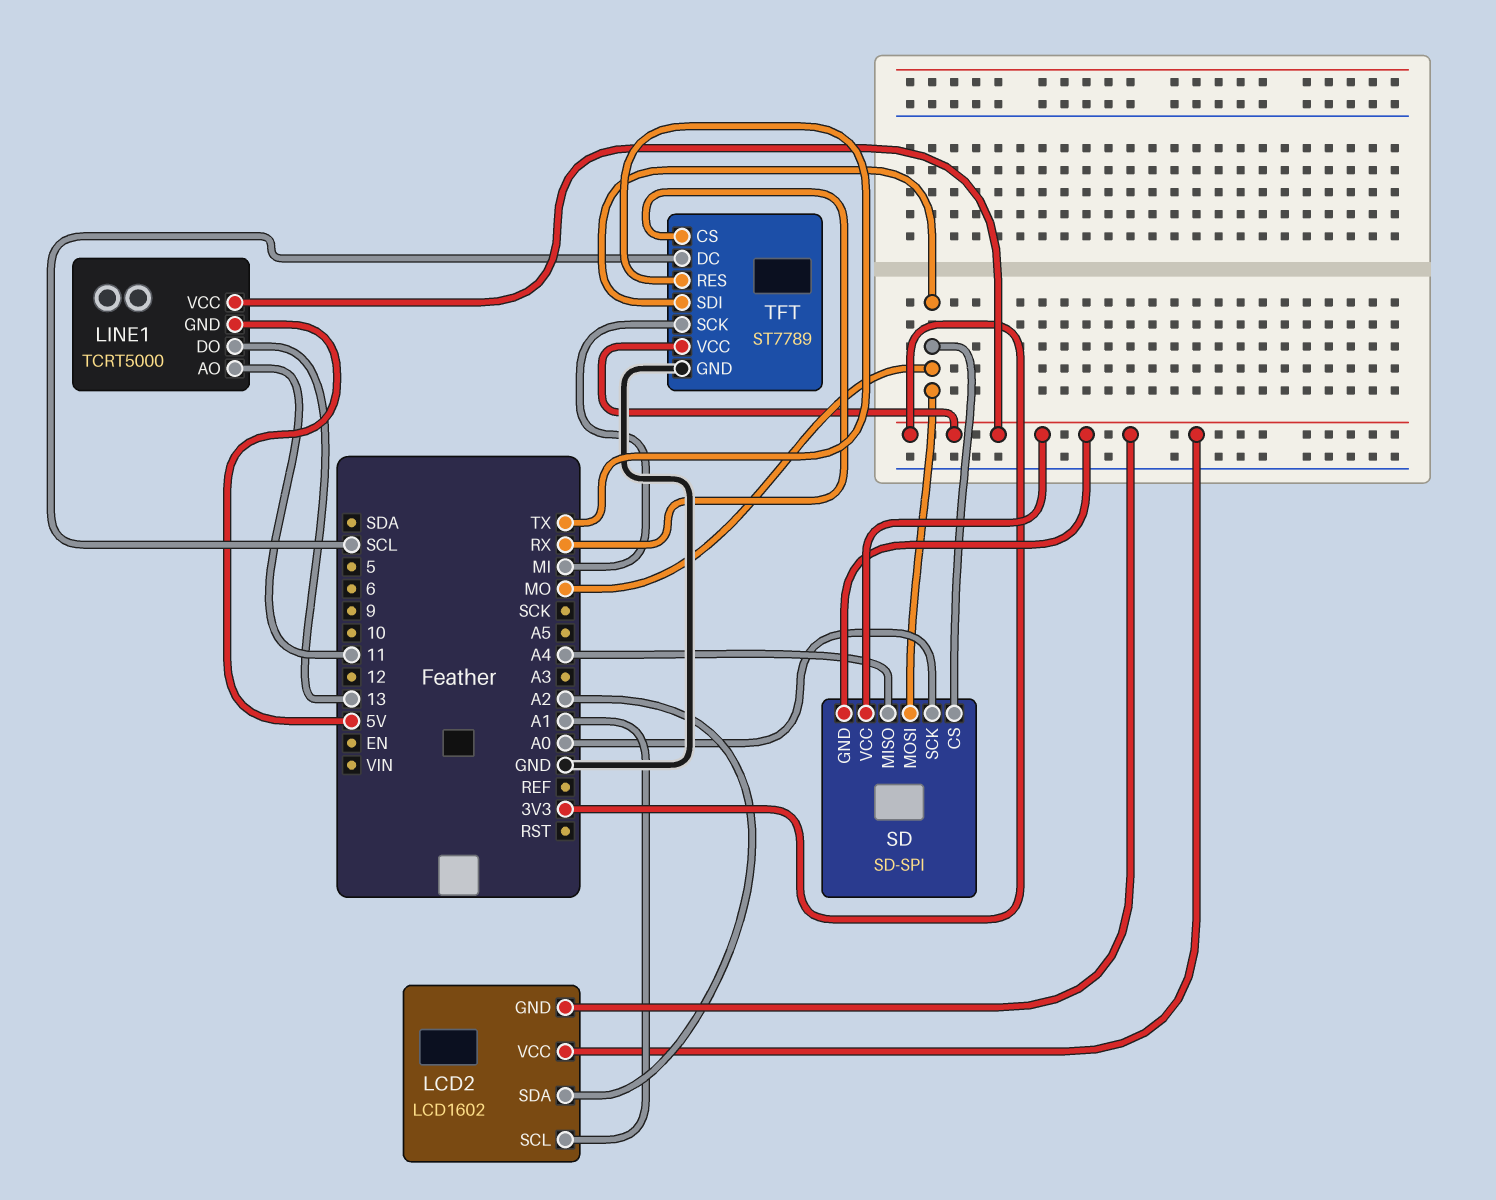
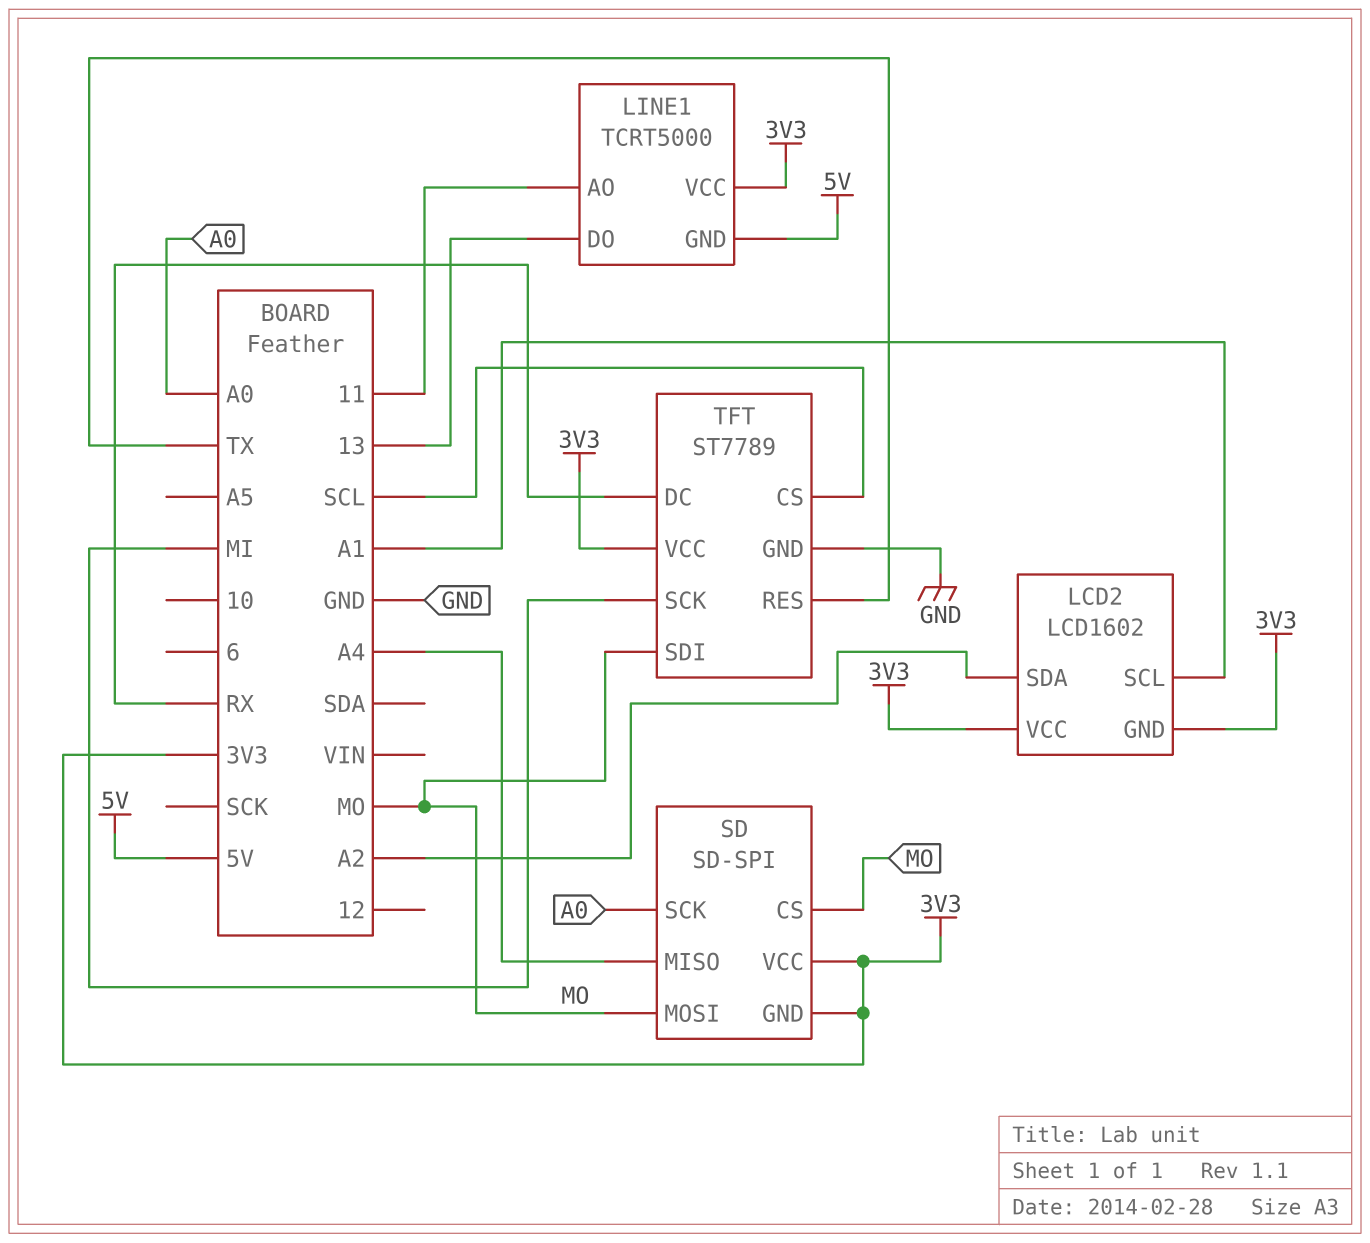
TFT pin CS: RX -> SCL
TFT pin DC: SCL -> RX

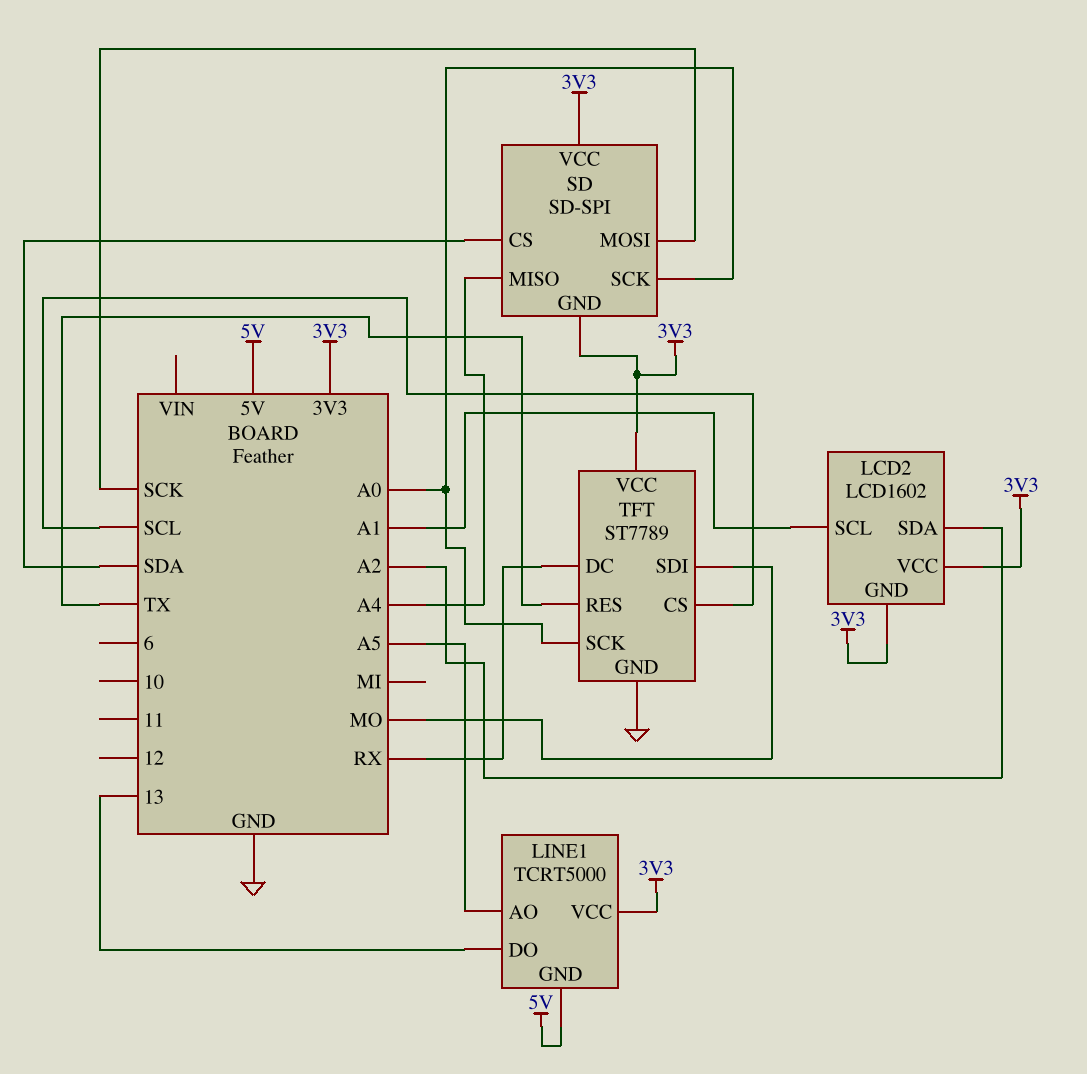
LINE1 pin AO: 11 -> A5
SD pin CS: MO -> SDA
SD pin MOSI: MO -> SCK
TFT pin SCK: MI -> A0

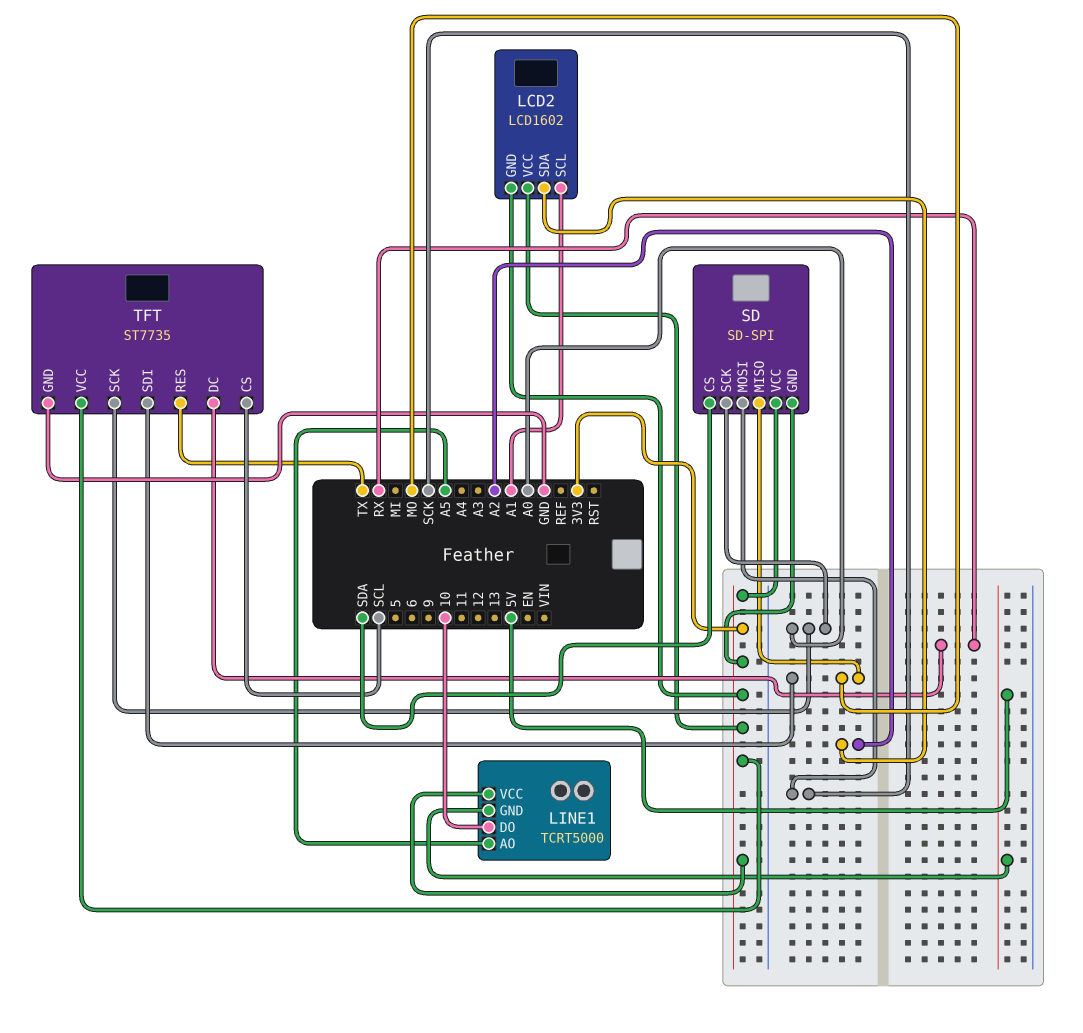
LINE1 pin DO: 13 -> 10
SD pin MISO: A4 -> MO
TFT: ST7789 -> ST7735

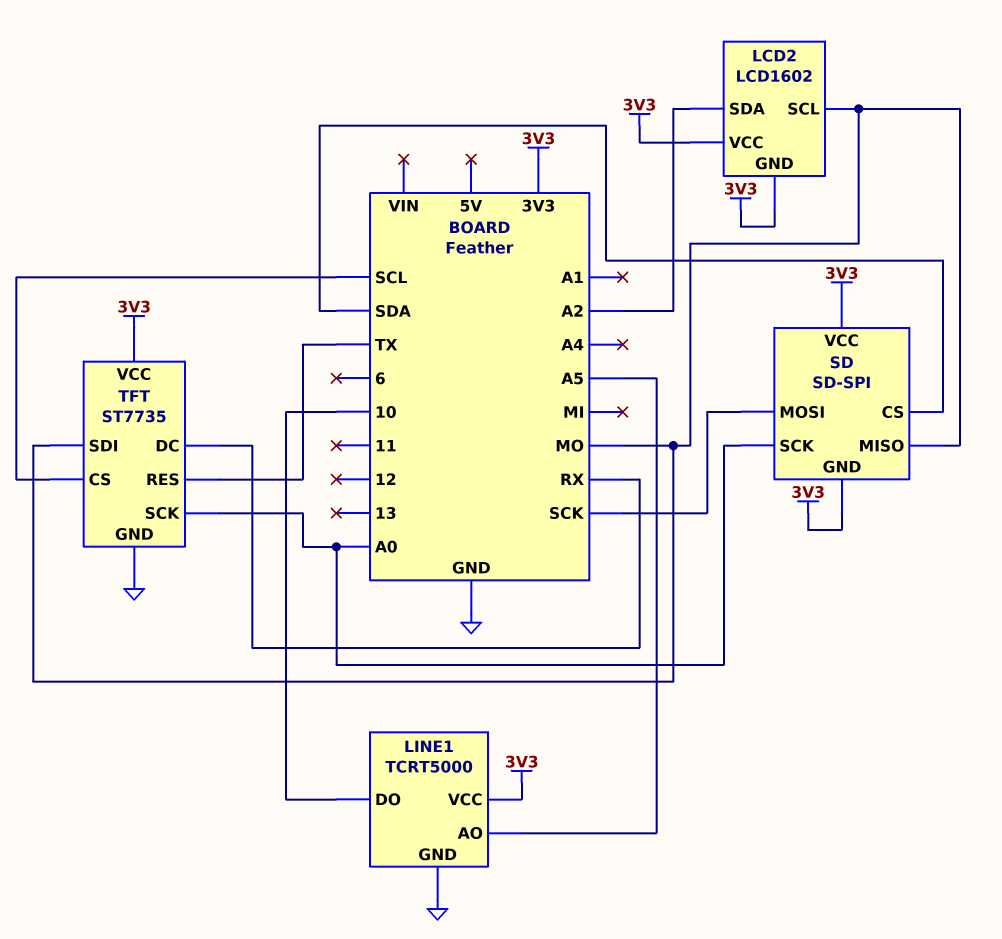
LCD2 pin SCL: A1 -> MO
LINE1 pin GND: 5V -> GND

